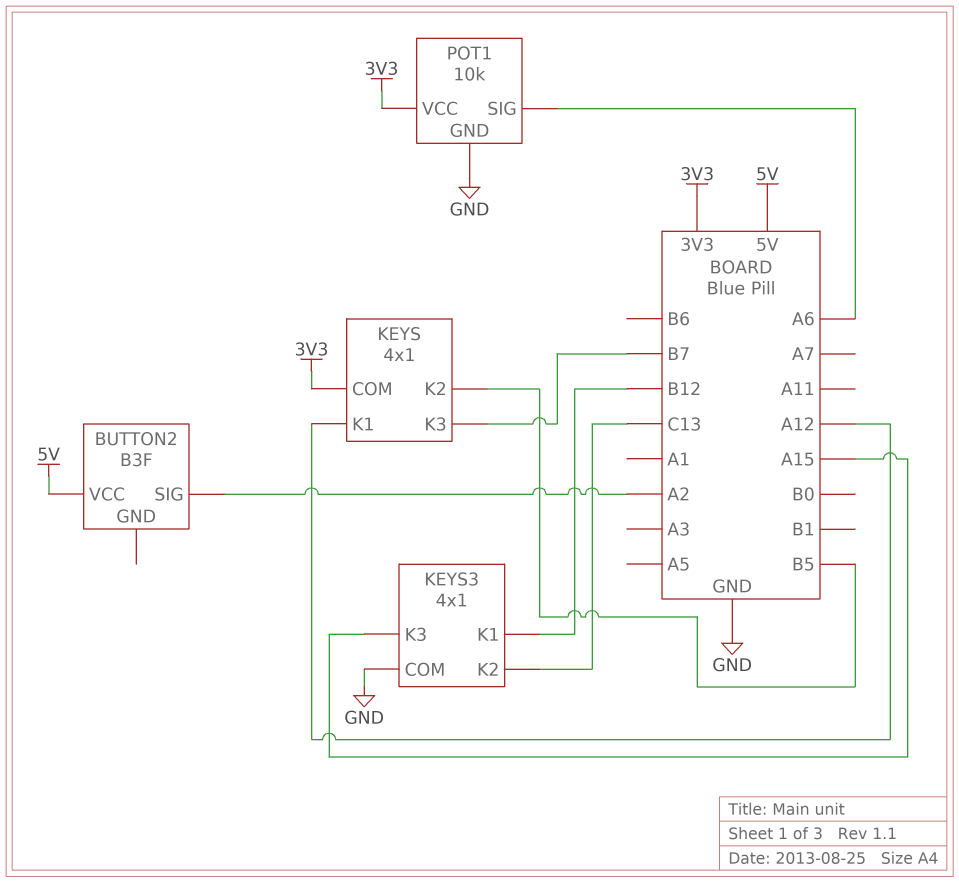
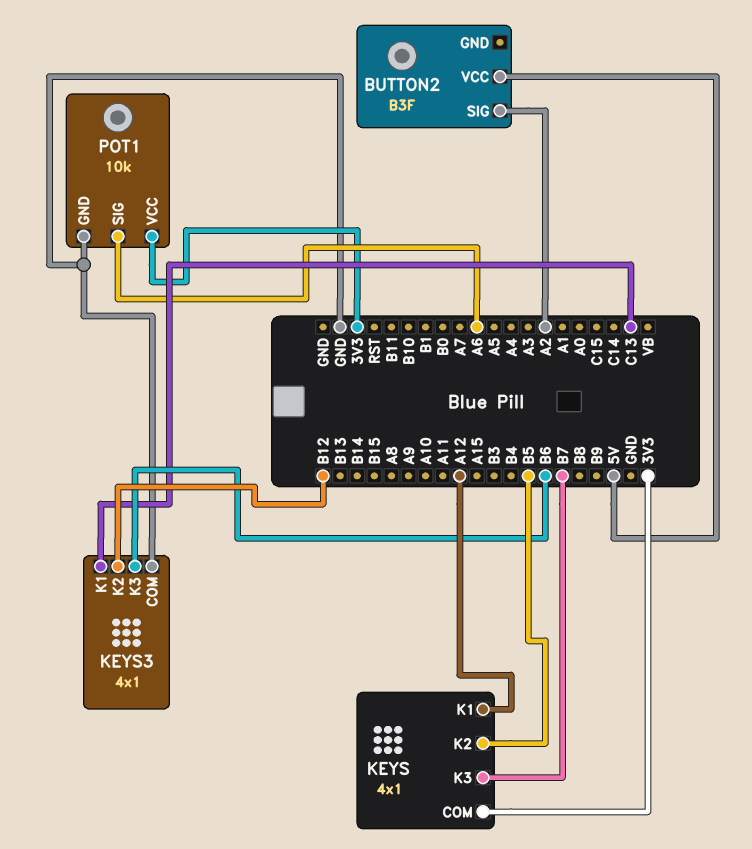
KEYS3 pin K1: B12 -> C13
KEYS3 pin K2: C13 -> B12
KEYS3 pin K3: A15 -> B6

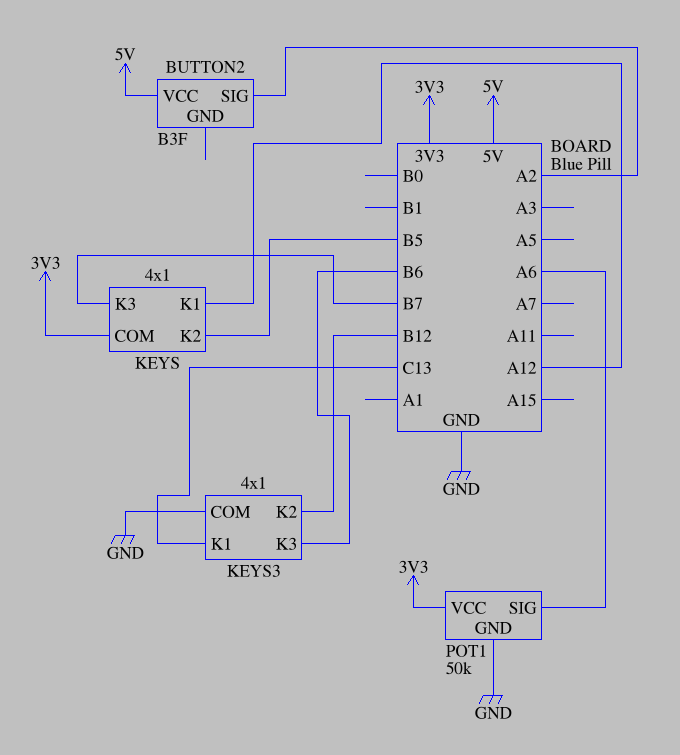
POT1: 10k -> 50k

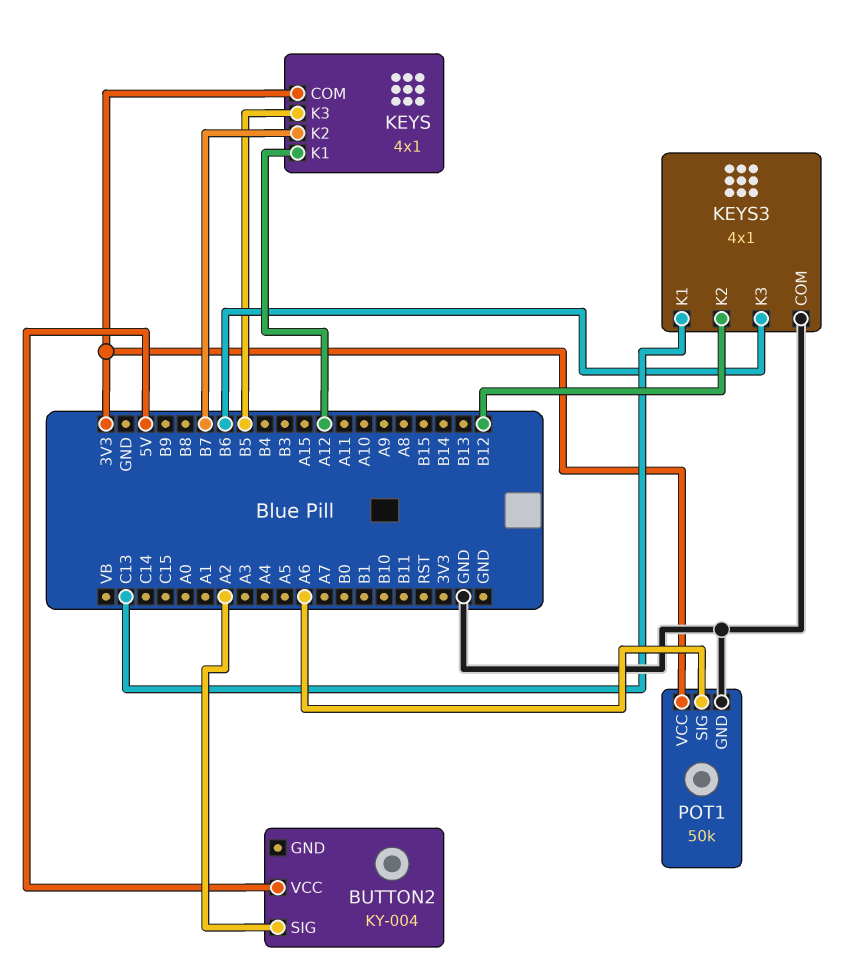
BUTTON2: B3F -> KY-004
KEYS pin K2: B5 -> B7
KEYS pin K3: B7 -> B5

